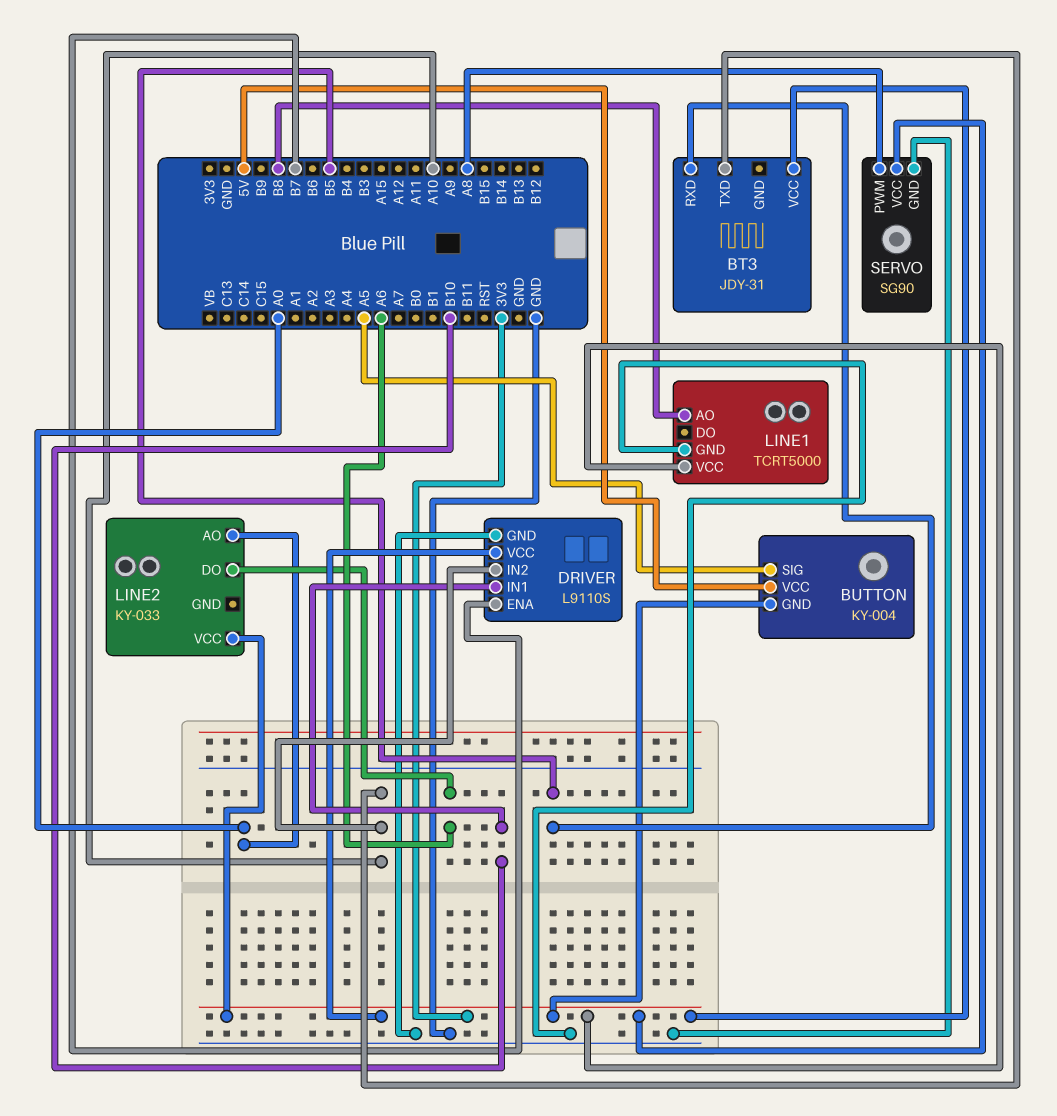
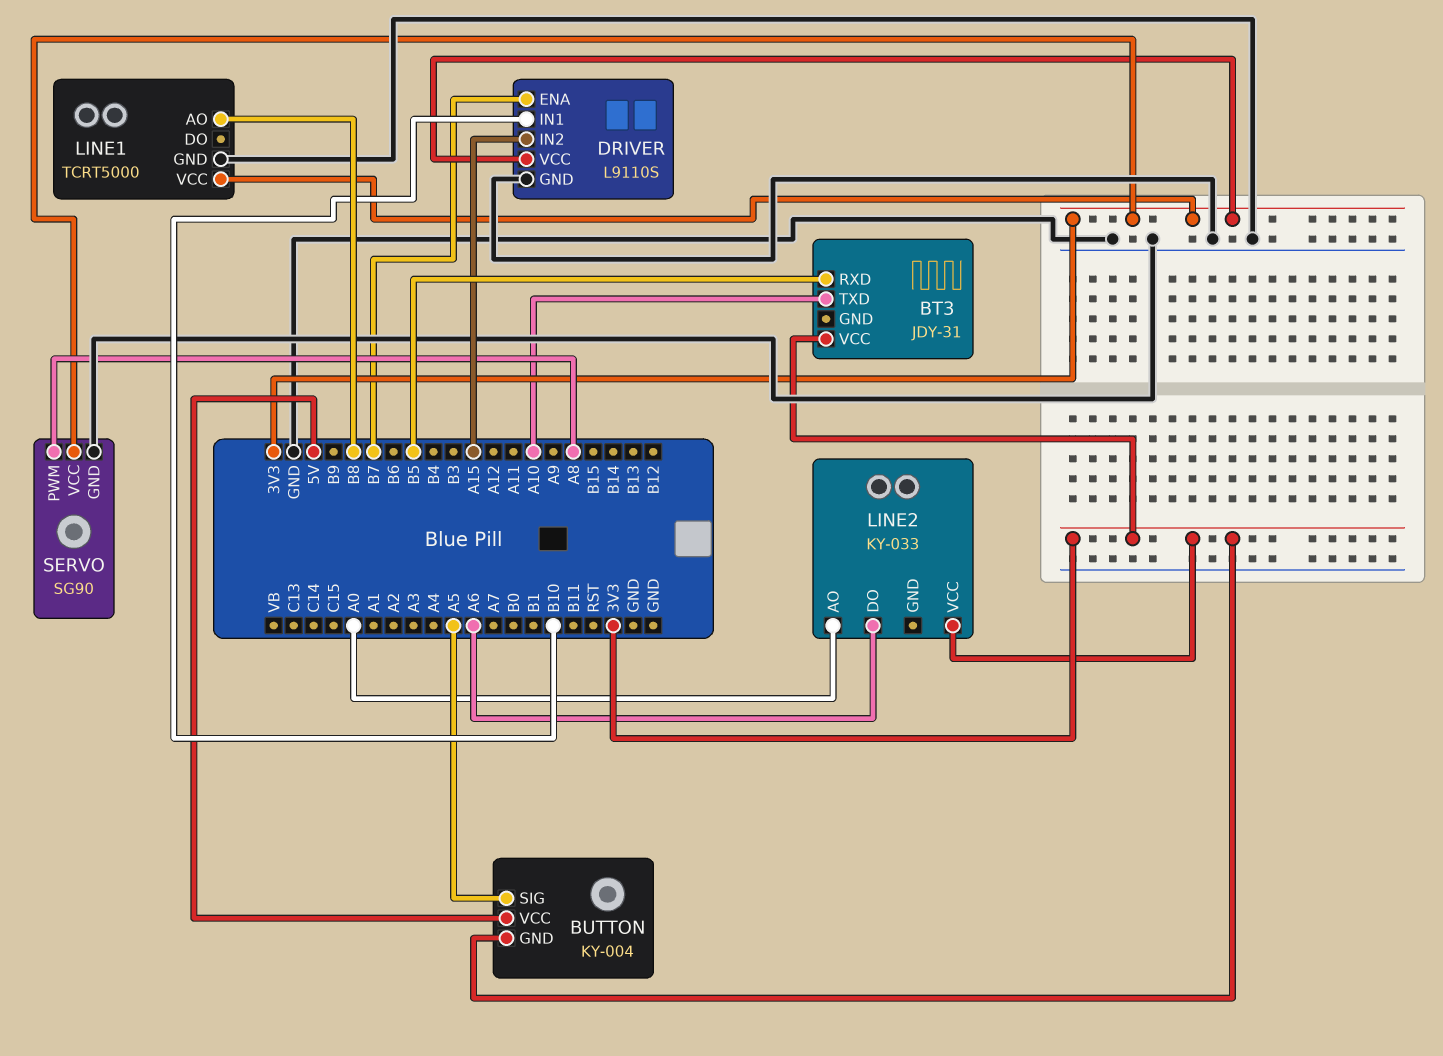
DRIVER pin IN2: A10 -> A15

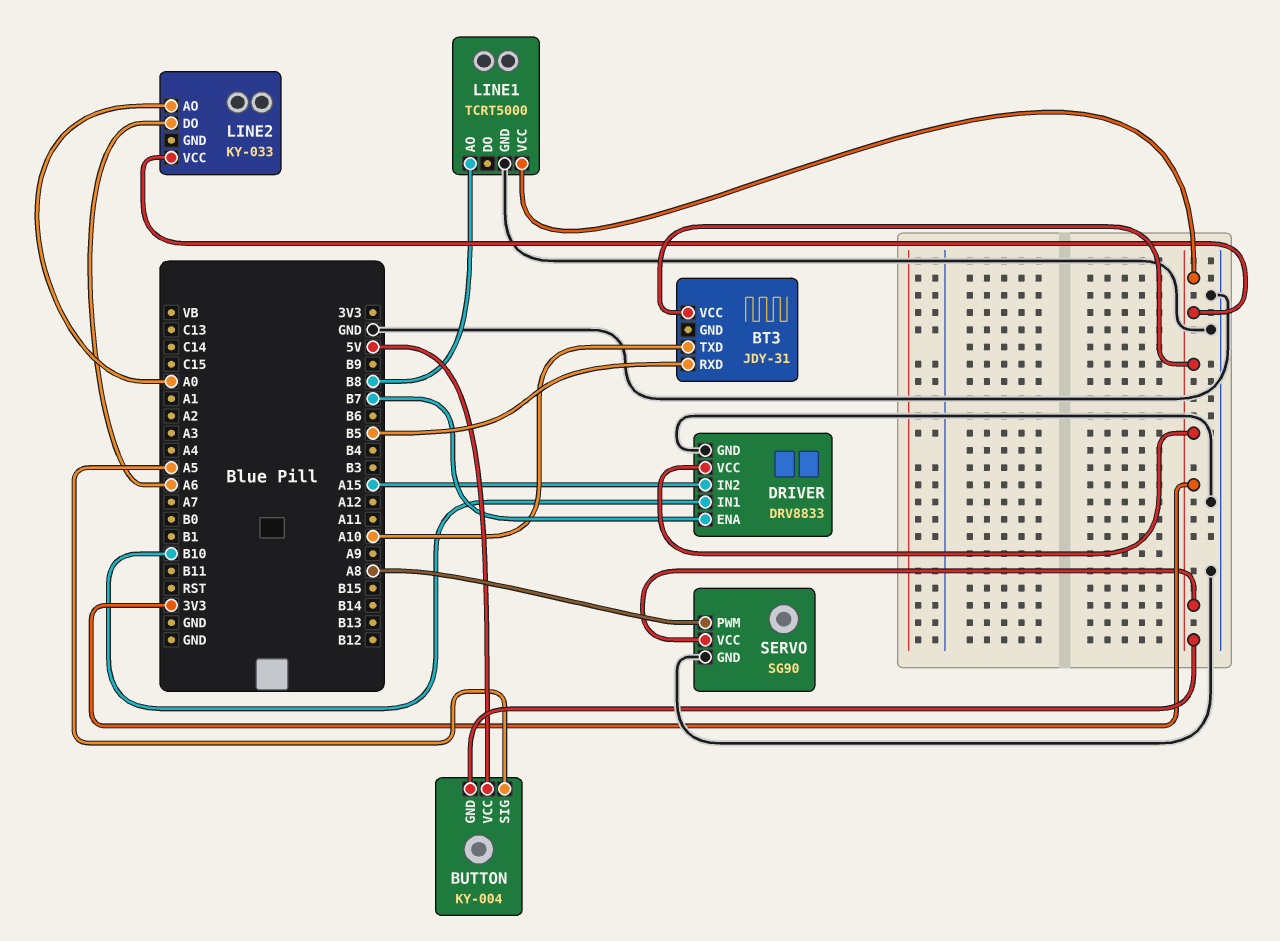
DRIVER: L9110S -> DRV8833

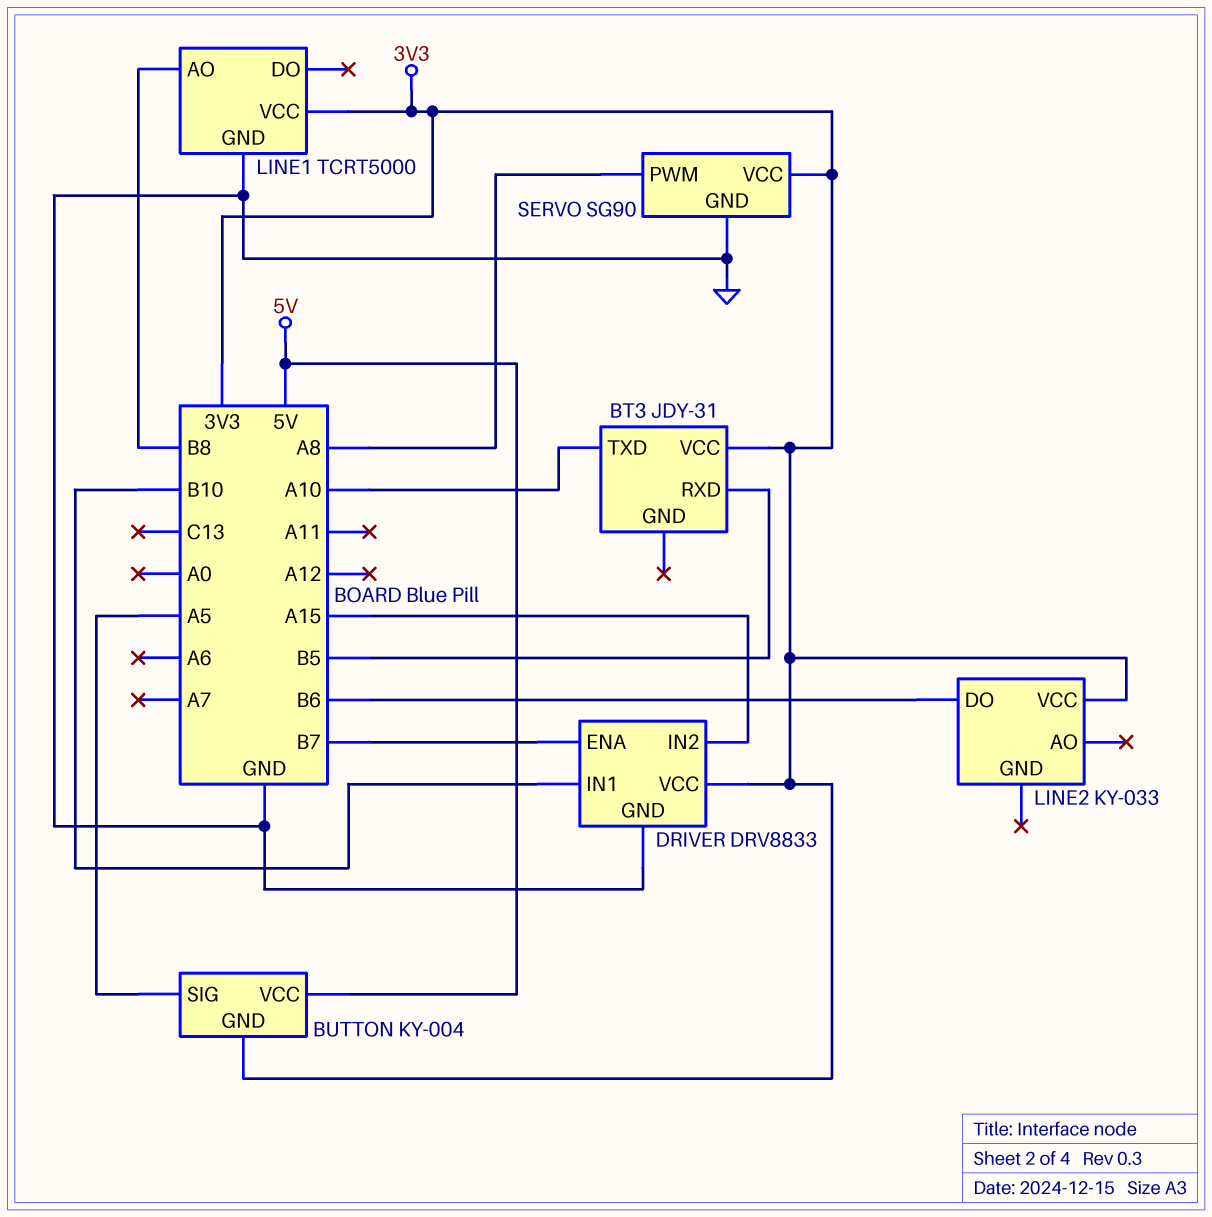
LINE2 pin AO: A0 -> none
LINE2 pin DO: A6 -> B6

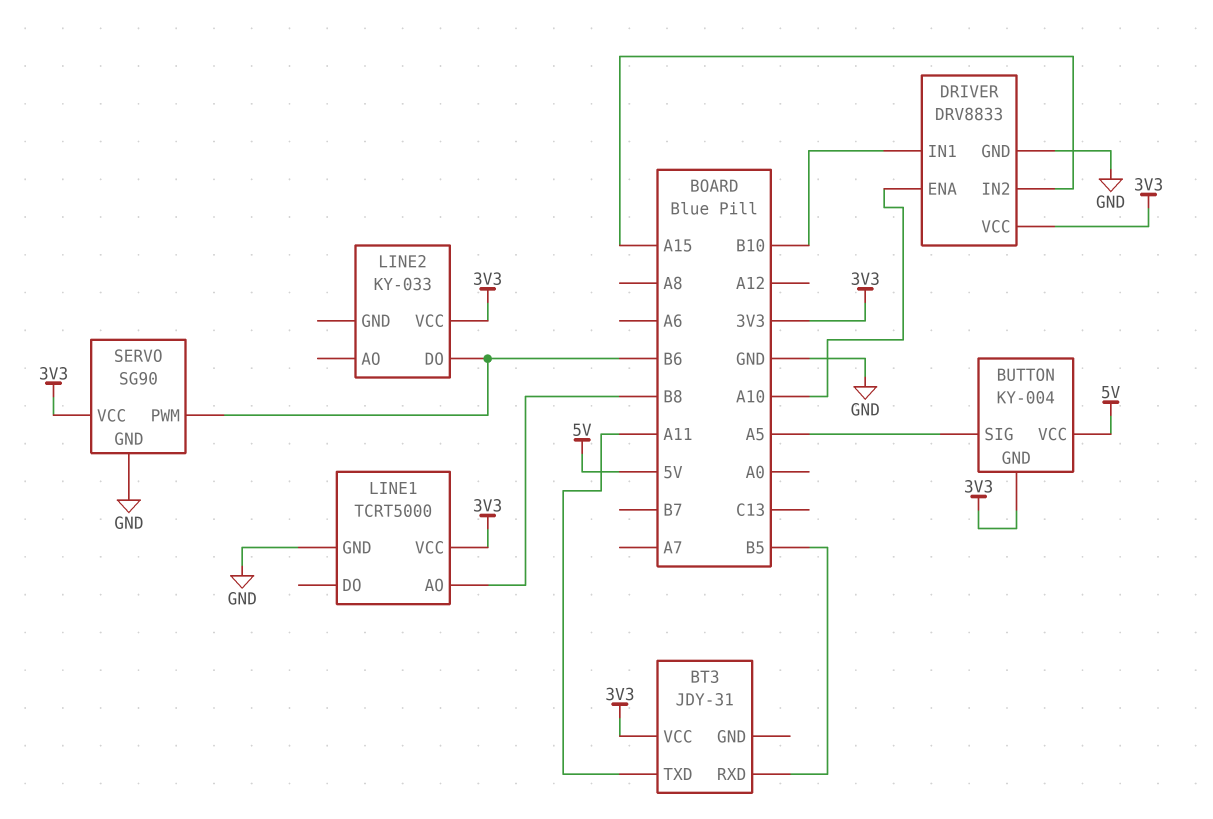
BT3 pin TXD: A10 -> A11
DRIVER pin ENA: B7 -> A10
SERVO pin PWM: A8 -> B6

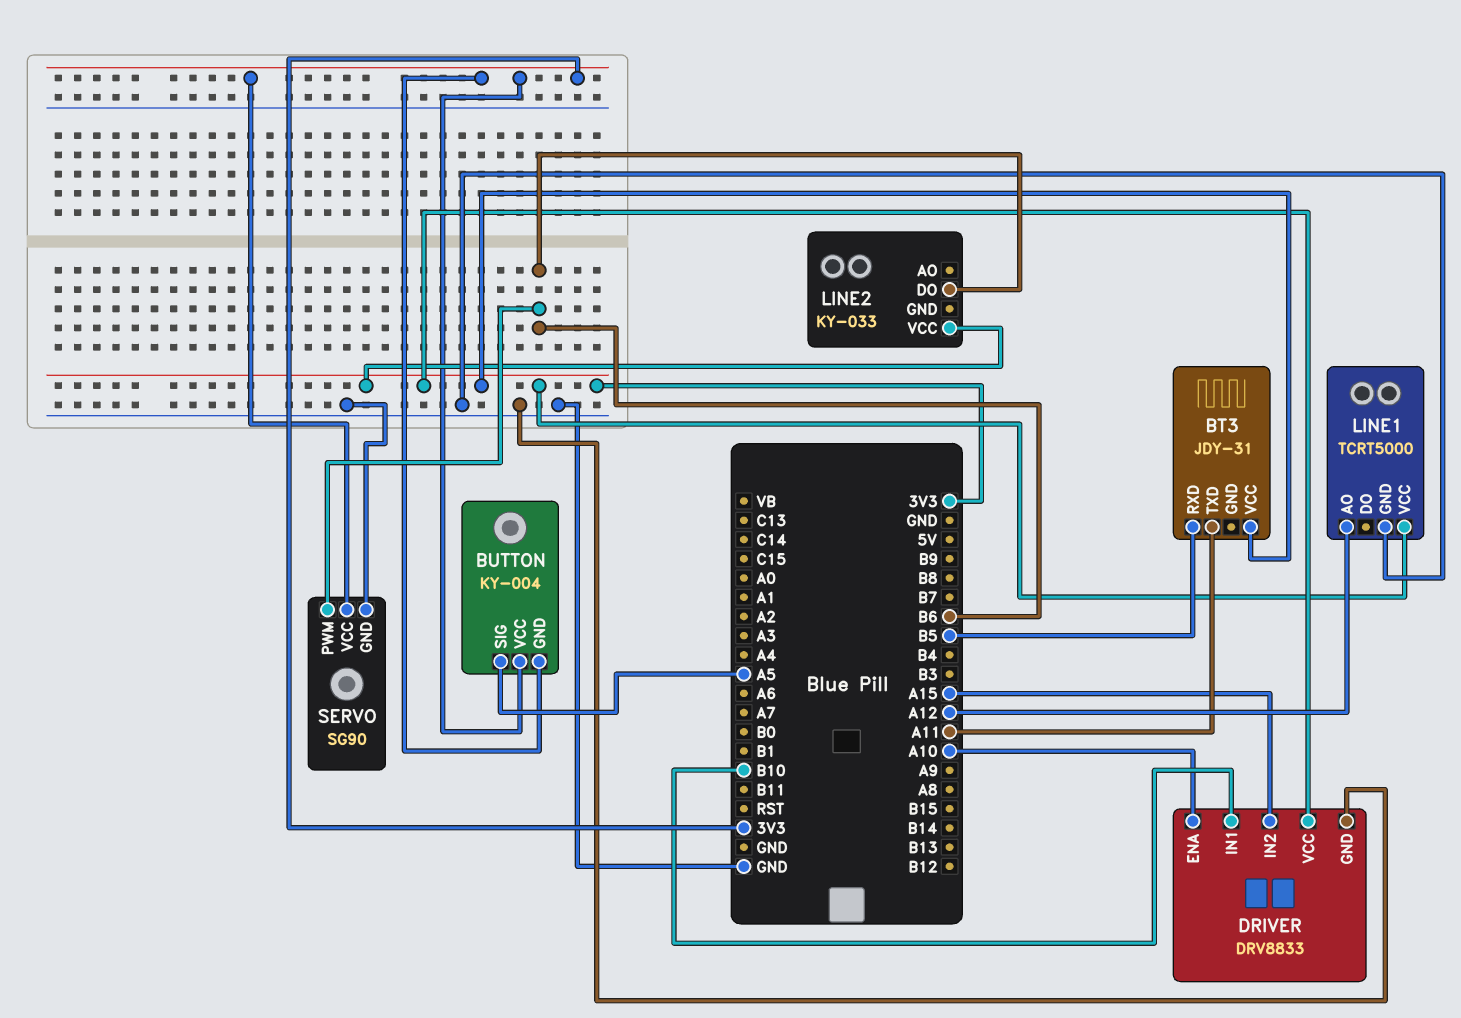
BUTTON pin VCC: 5V -> 3V3
LINE1 pin AO: B8 -> A12

